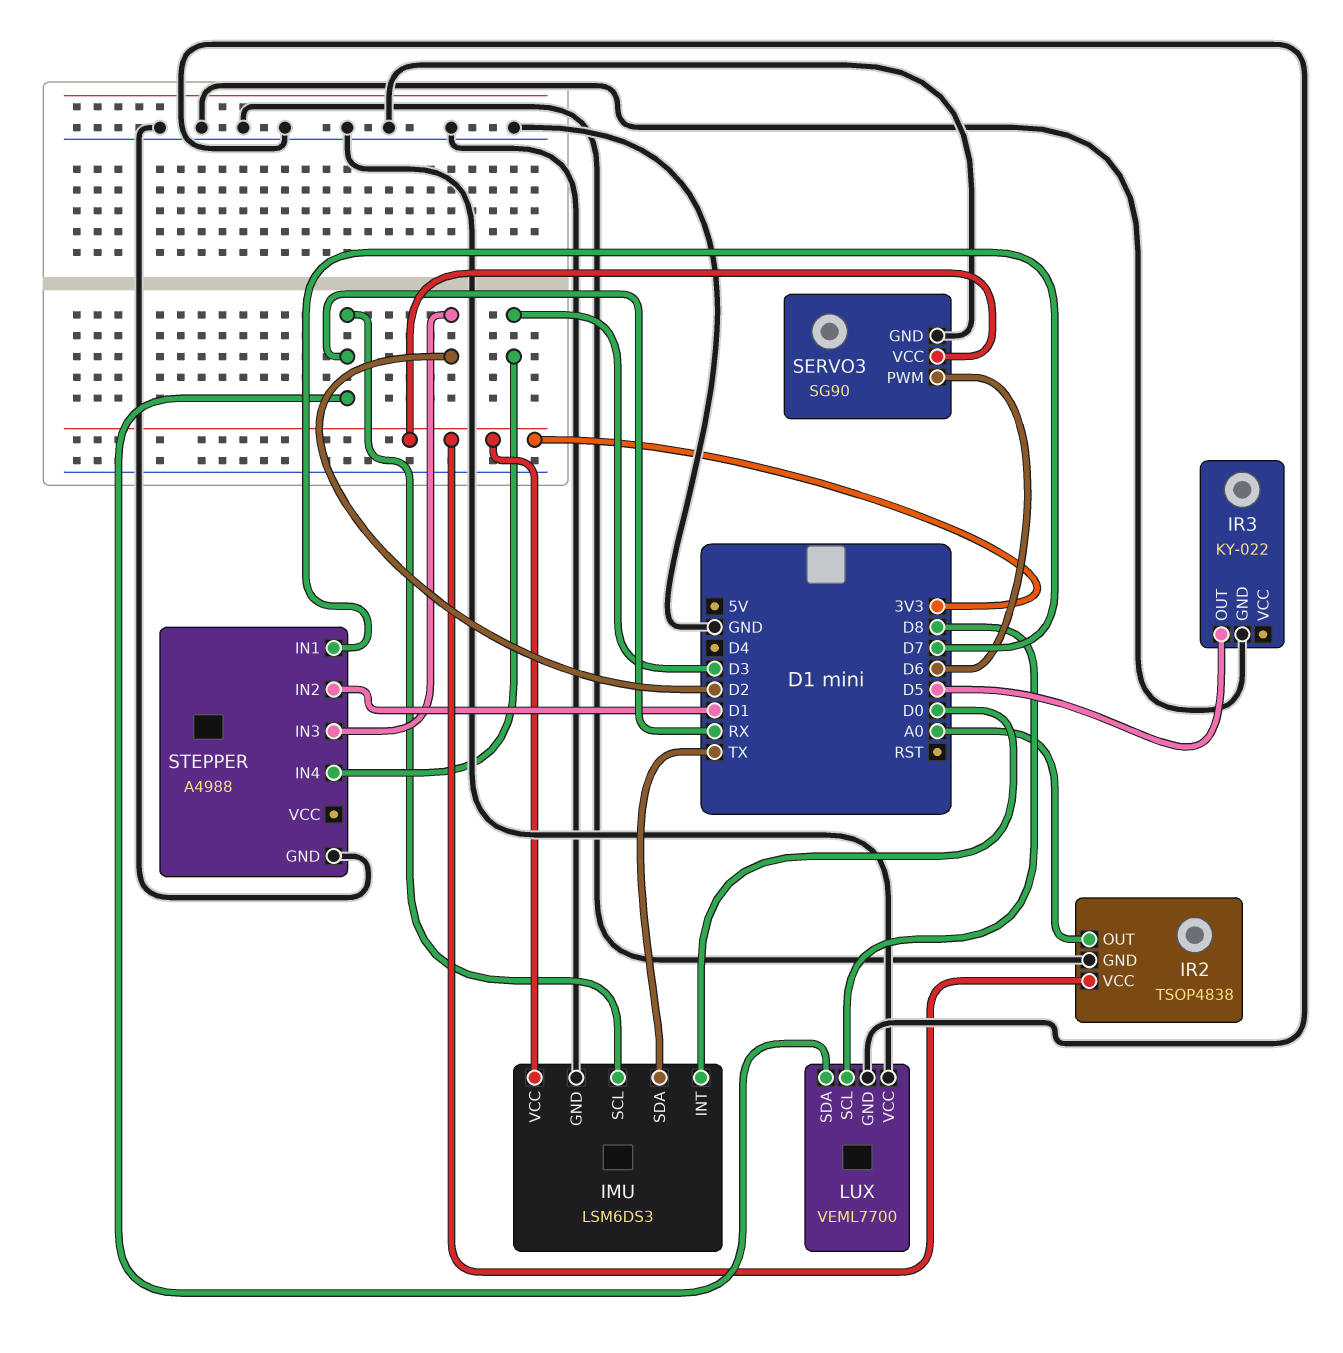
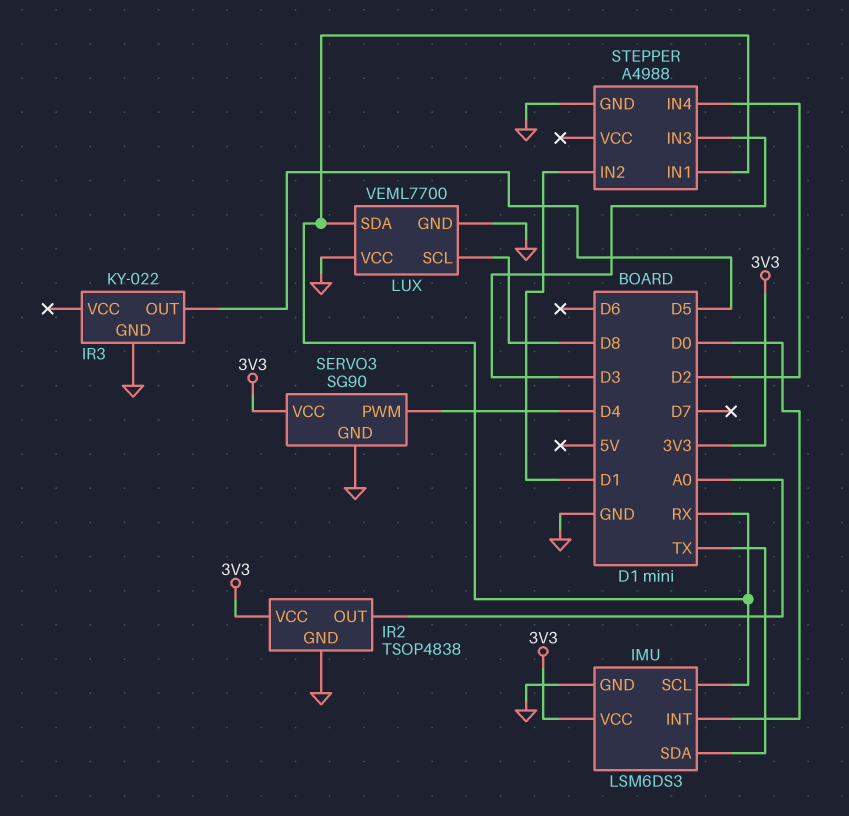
SERVO3 pin PWM: D6 -> D4
STEPPER pin IN1: D7 -> RX
STEPPER pin IN3: D2 -> D3
STEPPER pin IN4: D3 -> D2

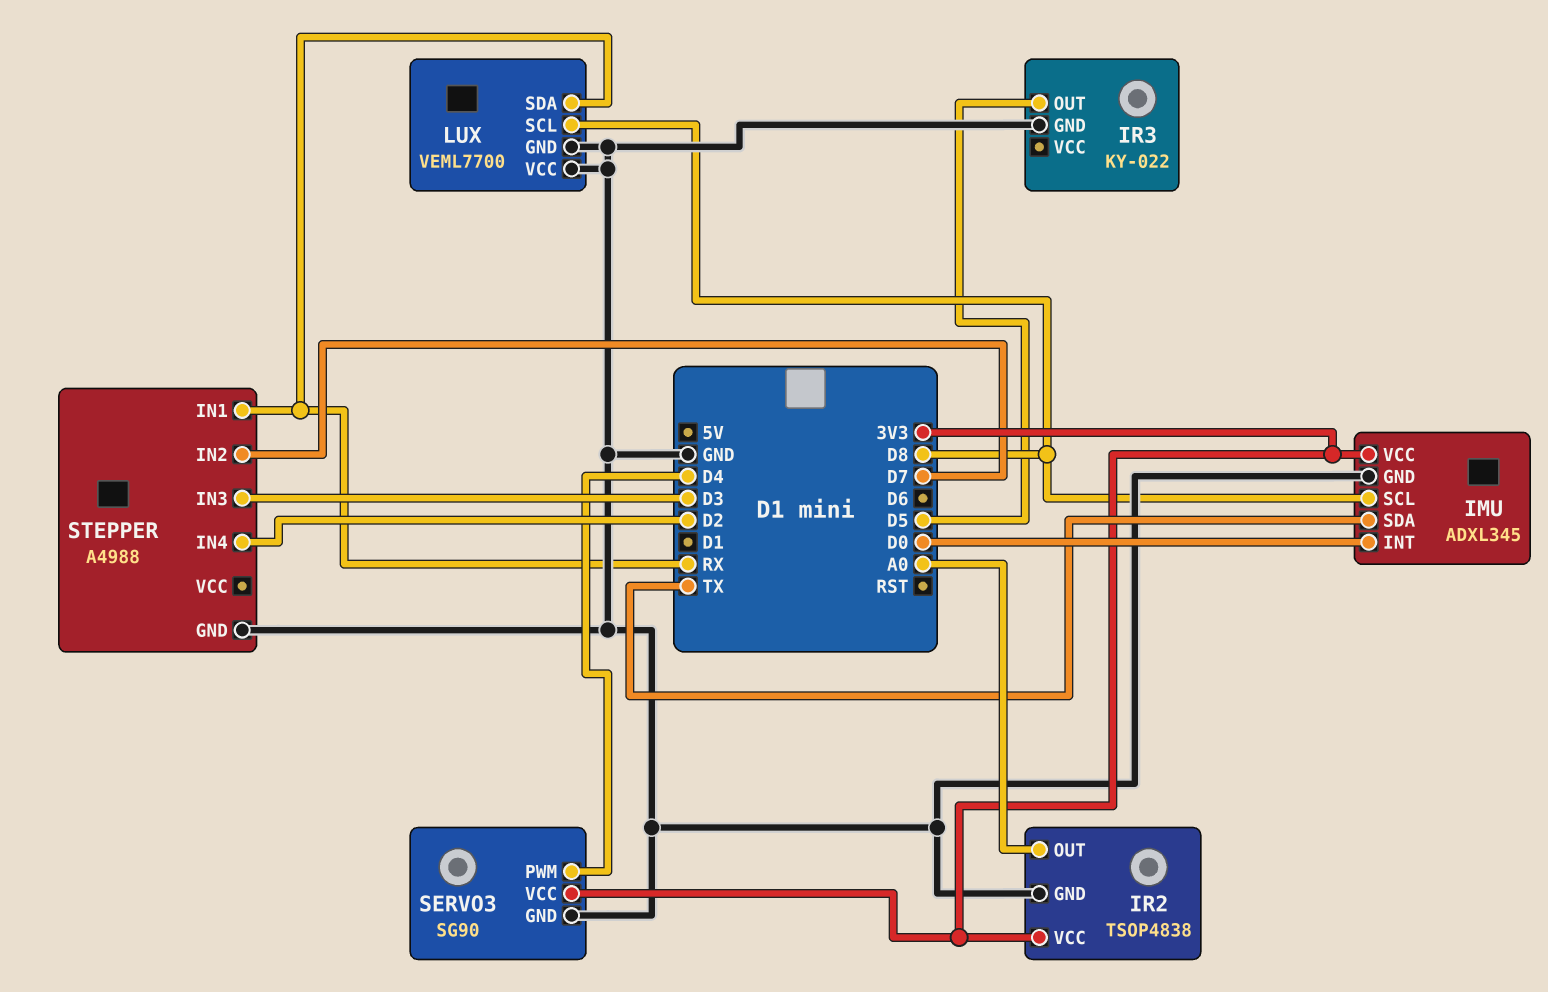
IMU: LSM6DS3 -> ADXL345
IMU pin SCL: RX -> D8
STEPPER pin IN2: D1 -> D7

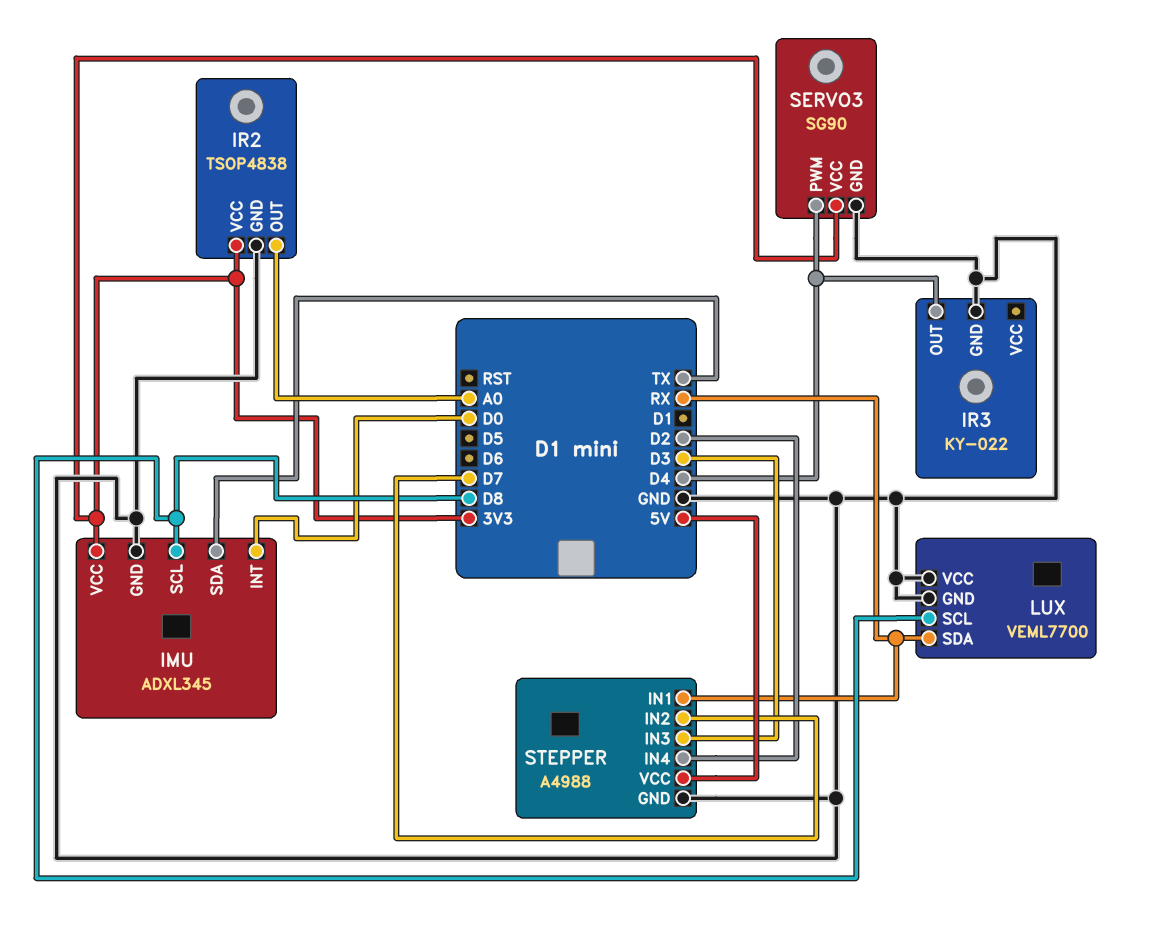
IR3 pin OUT: D5 -> D4
STEPPER pin VCC: none -> 5V

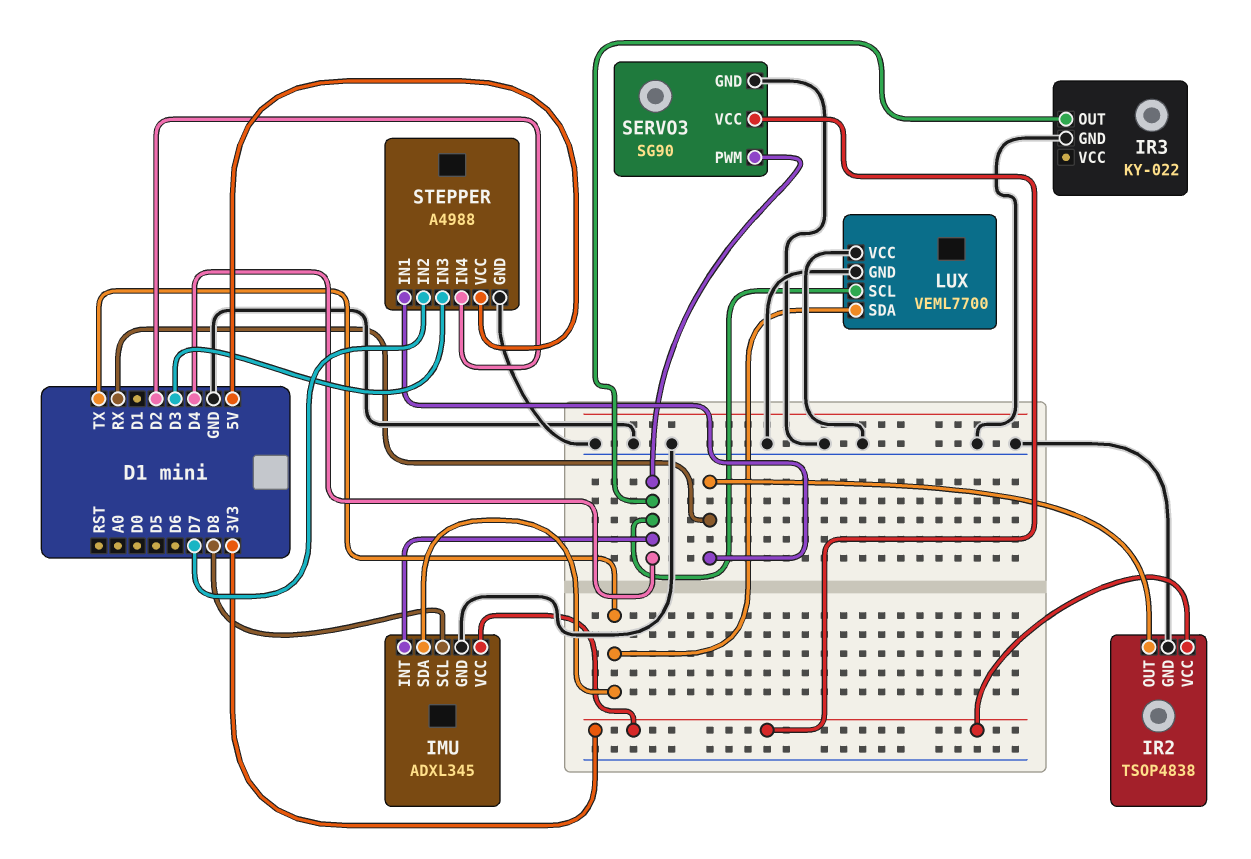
IMU pin INT: D0 -> D4
IR2 pin OUT: A0 -> RX
LUX pin SCL: D8 -> D4
LUX pin SDA: RX -> TX

